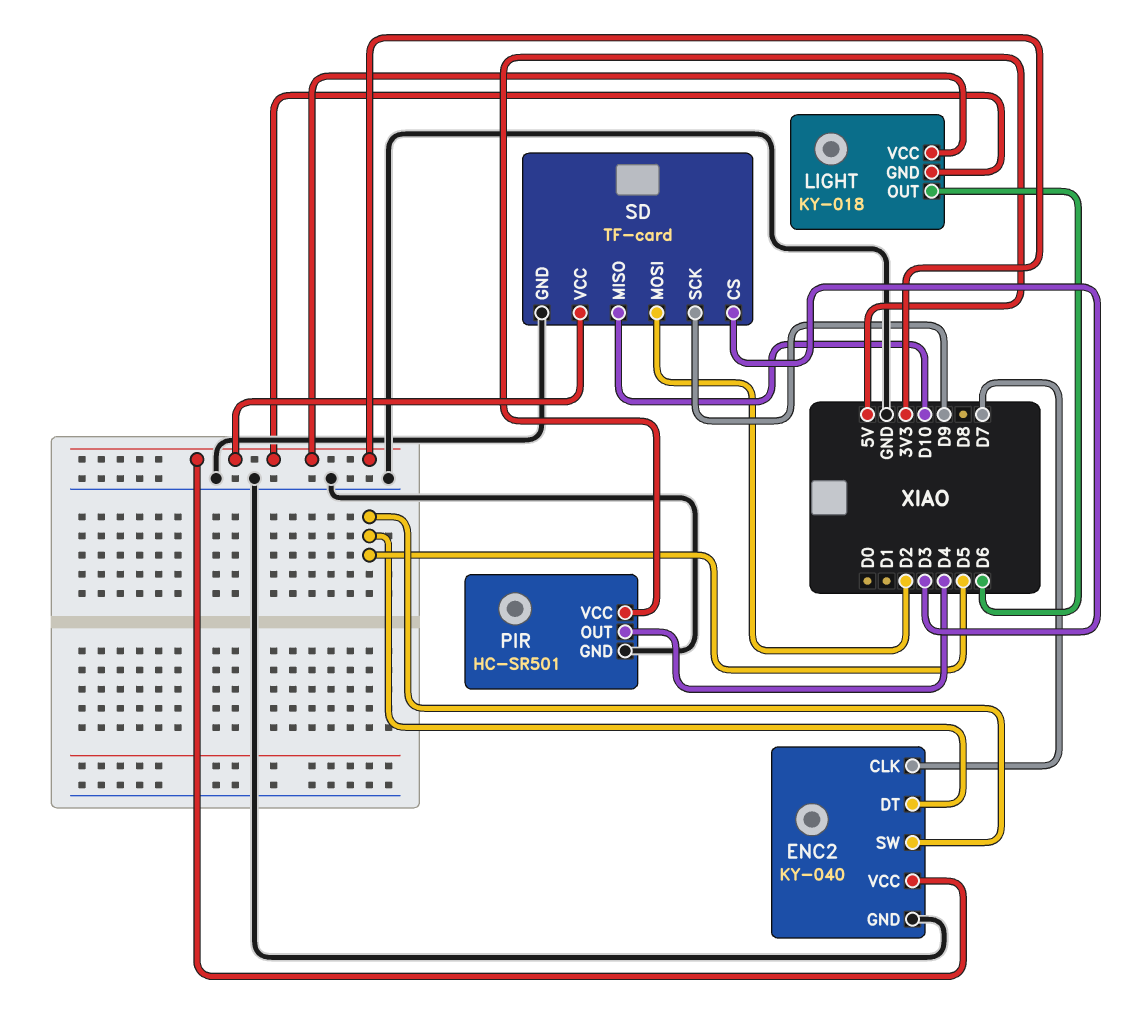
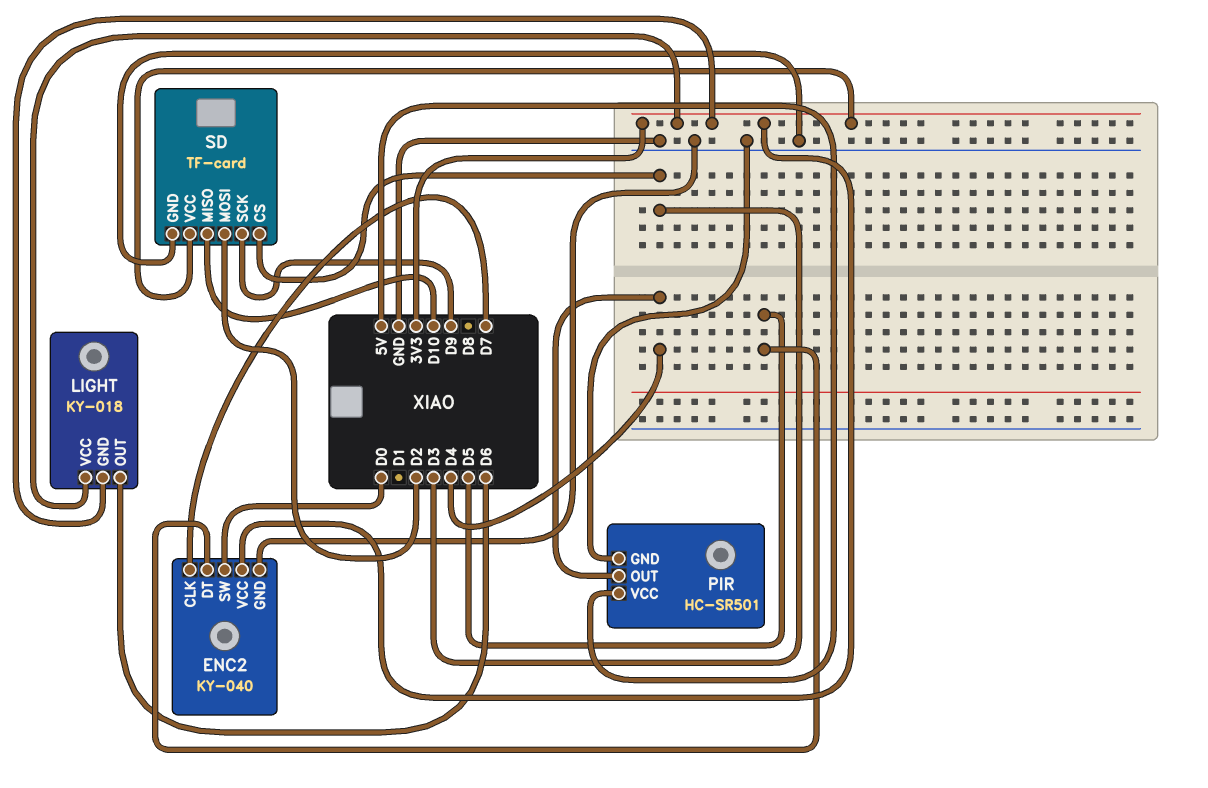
ENC2 pin SW: D5 -> D0

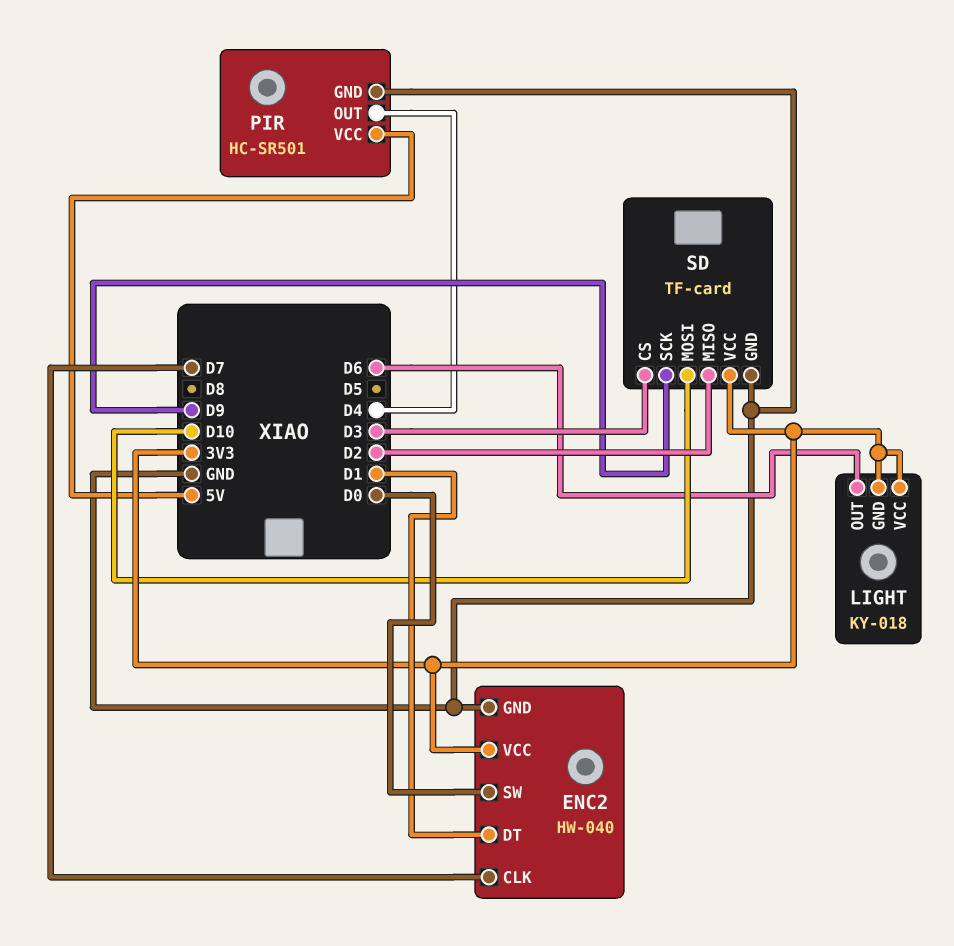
ENC2: KY-040 -> HW-040
ENC2 pin DT: D5 -> D1
SD pin MISO: D10 -> D2
SD pin MOSI: D2 -> D10

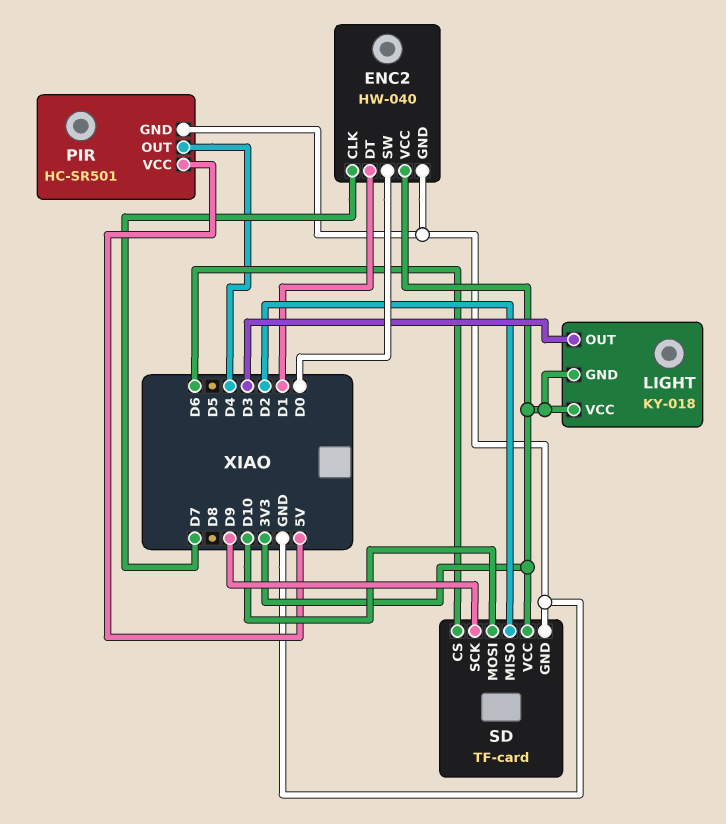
LIGHT pin OUT: D6 -> D3
SD pin CS: D3 -> D6

